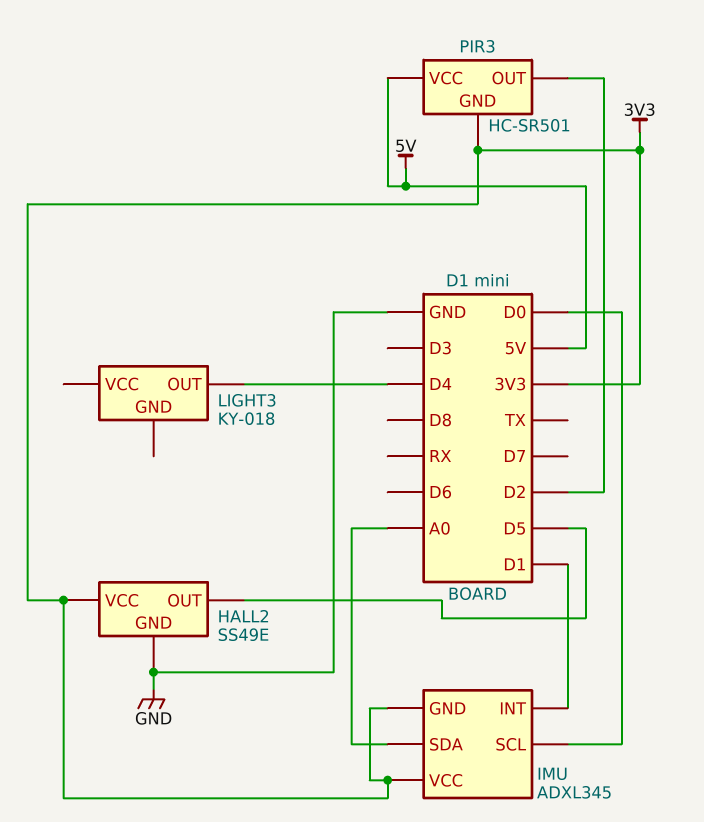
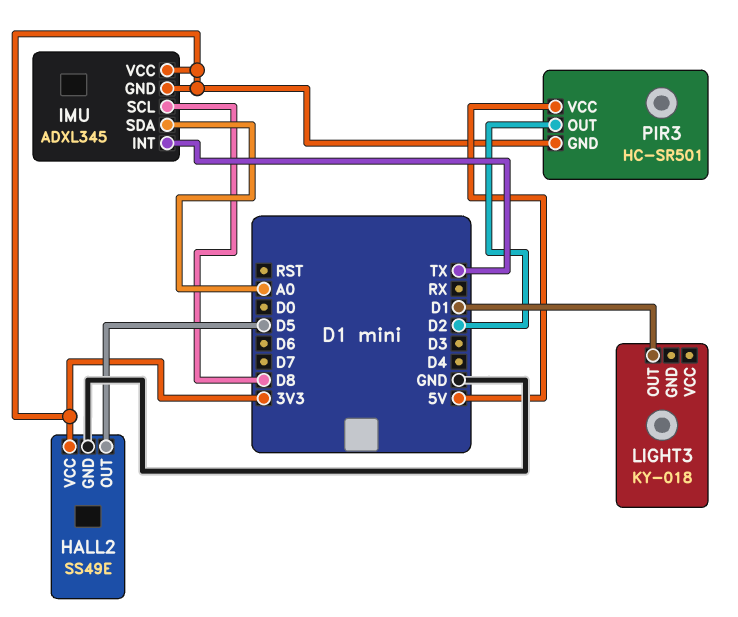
IMU pin INT: D1 -> TX
IMU pin SCL: D0 -> D8
LIGHT3 pin OUT: D4 -> D1

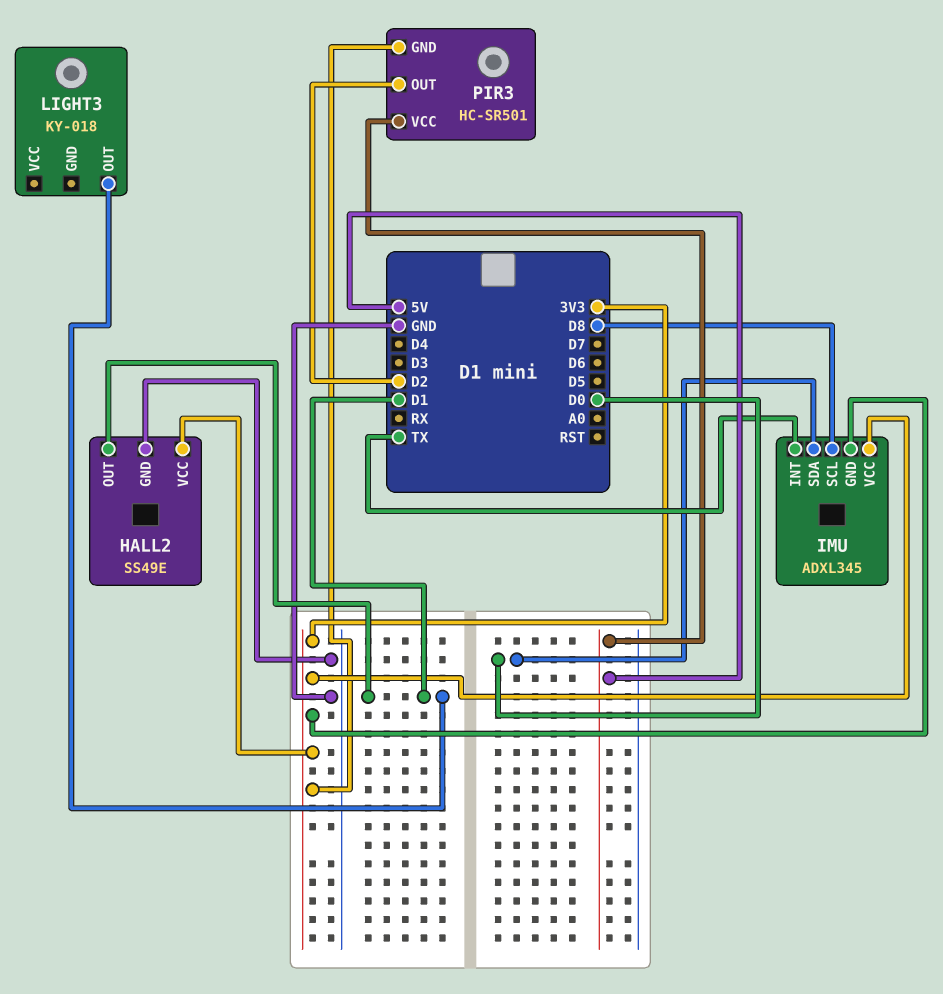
HALL2 pin OUT: D5 -> D1
IMU pin SDA: A0 -> D0

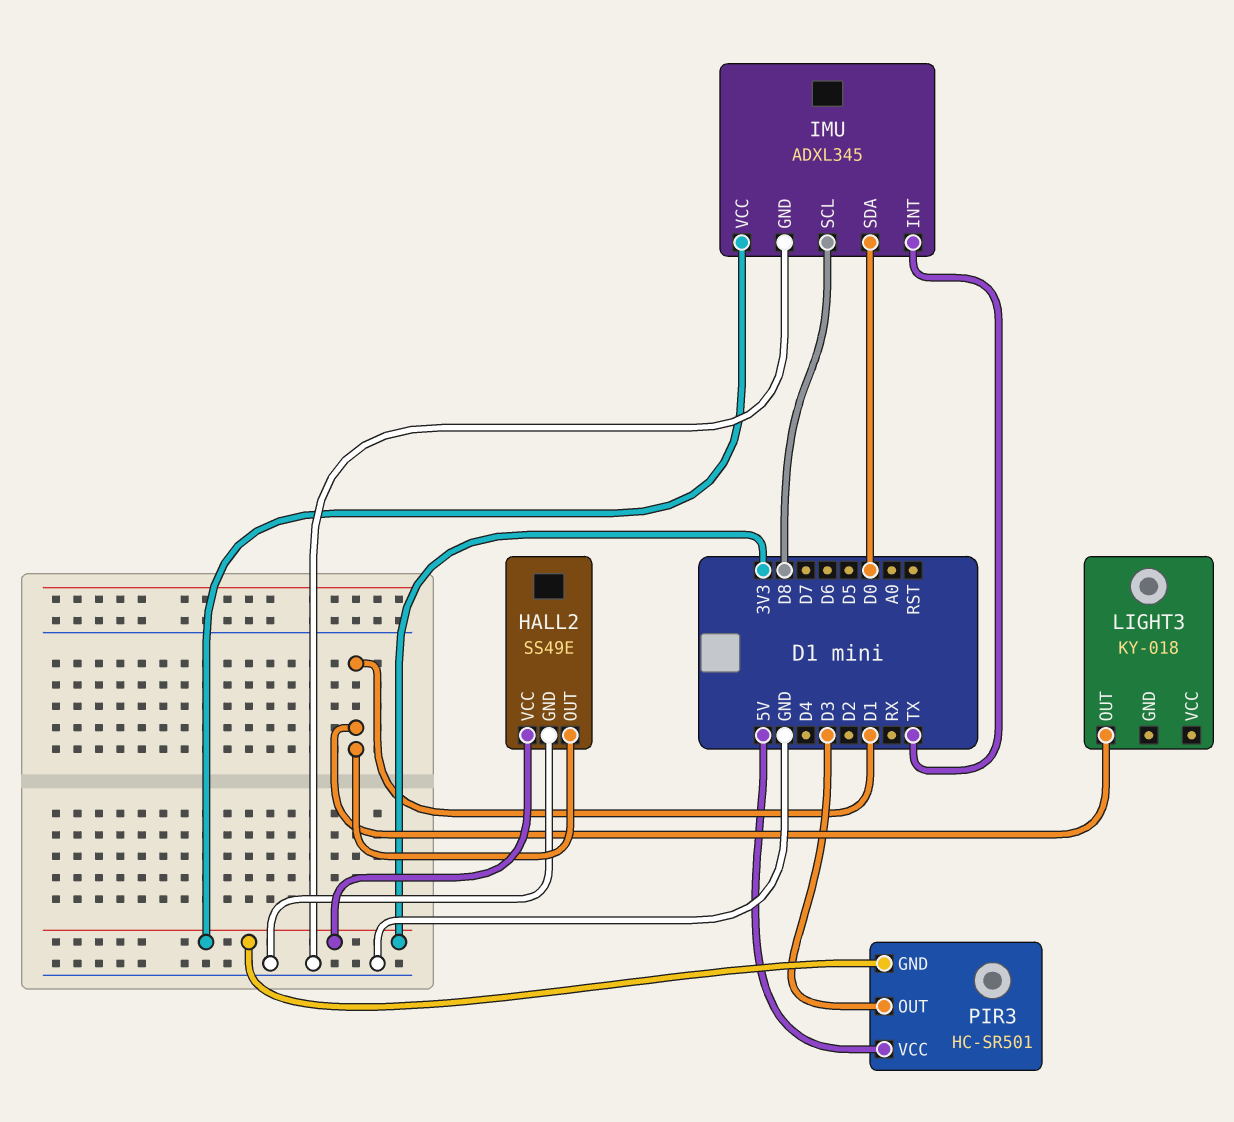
IMU pin GND: 3V3 -> GND
PIR3 pin OUT: D2 -> D3

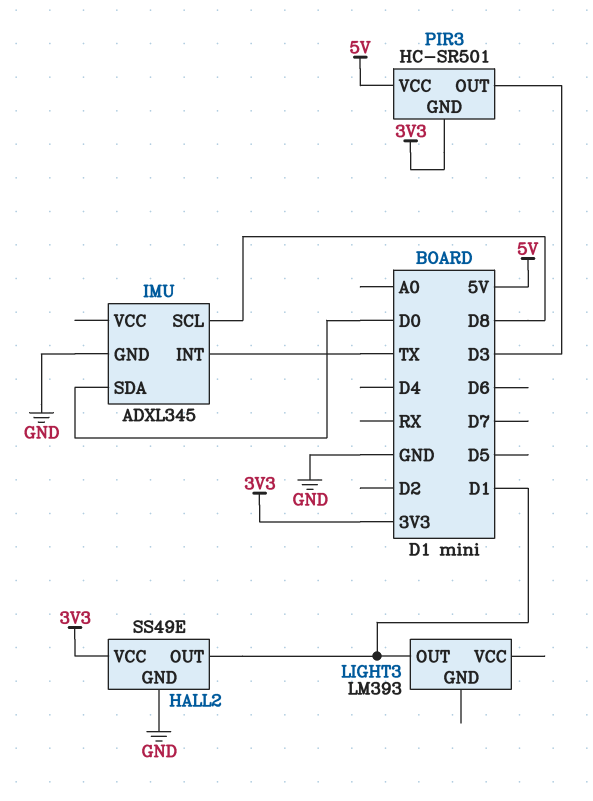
IMU pin VCC: 3V3 -> none
LIGHT3: KY-018 -> LM393

